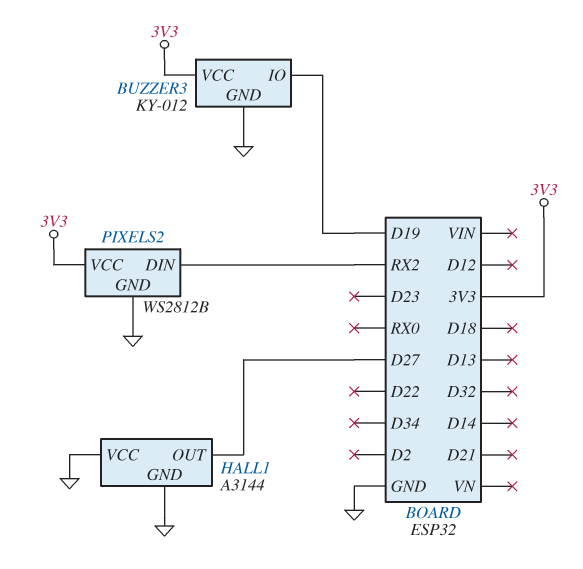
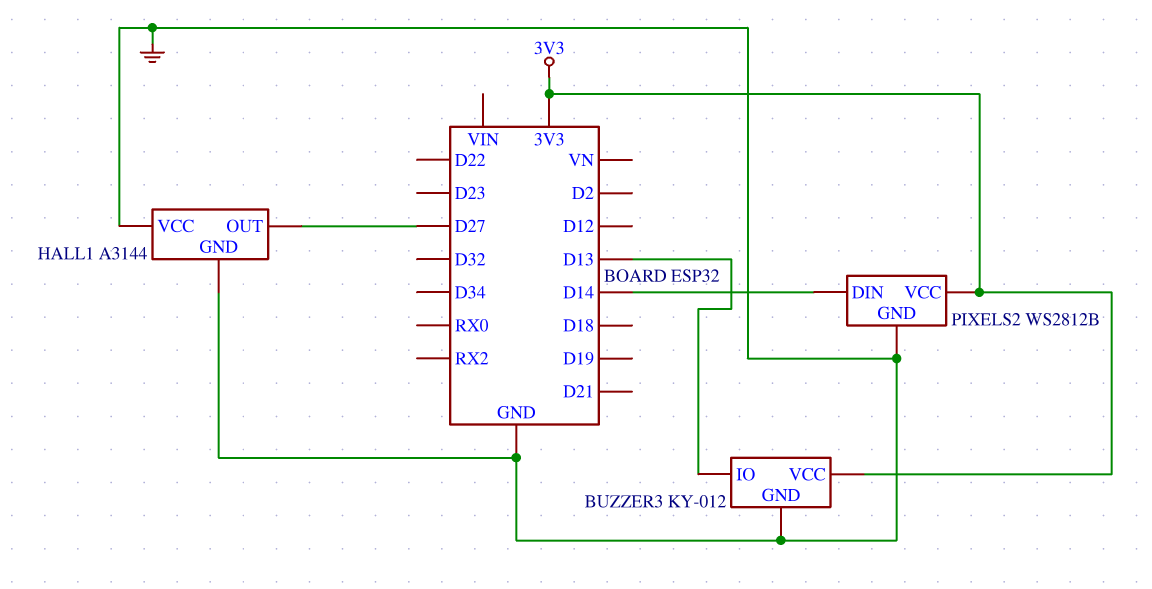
BUZZER3 pin IO: D19 -> D13
PIXELS2 pin DIN: RX2 -> D14

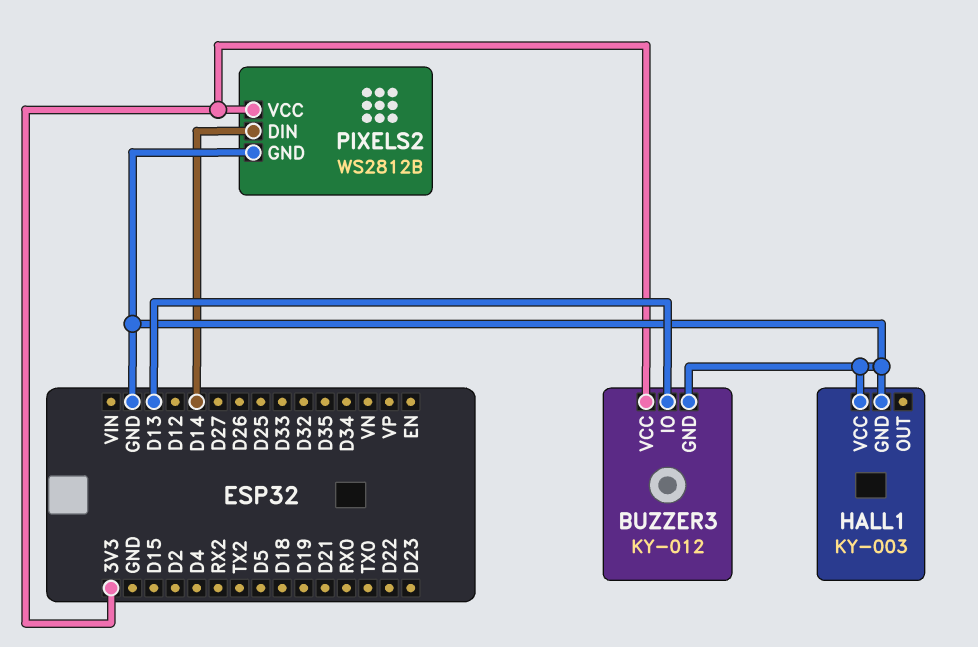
HALL1: A3144 -> KY-003
HALL1 pin OUT: D27 -> none

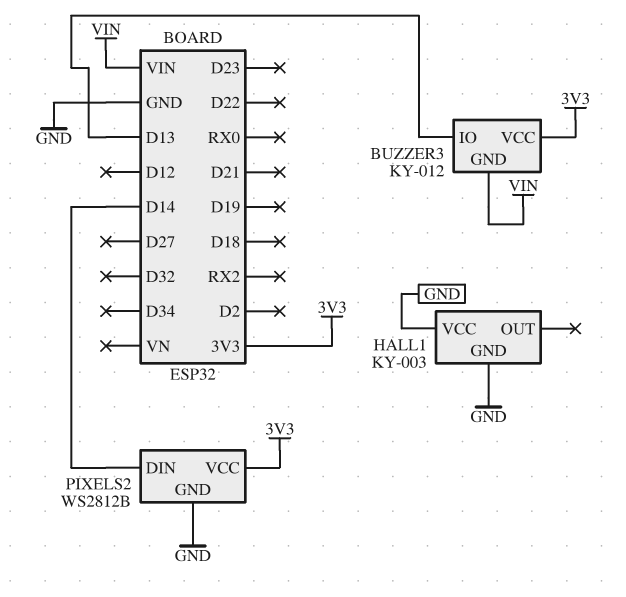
BUZZER3 pin GND: GND -> VIN

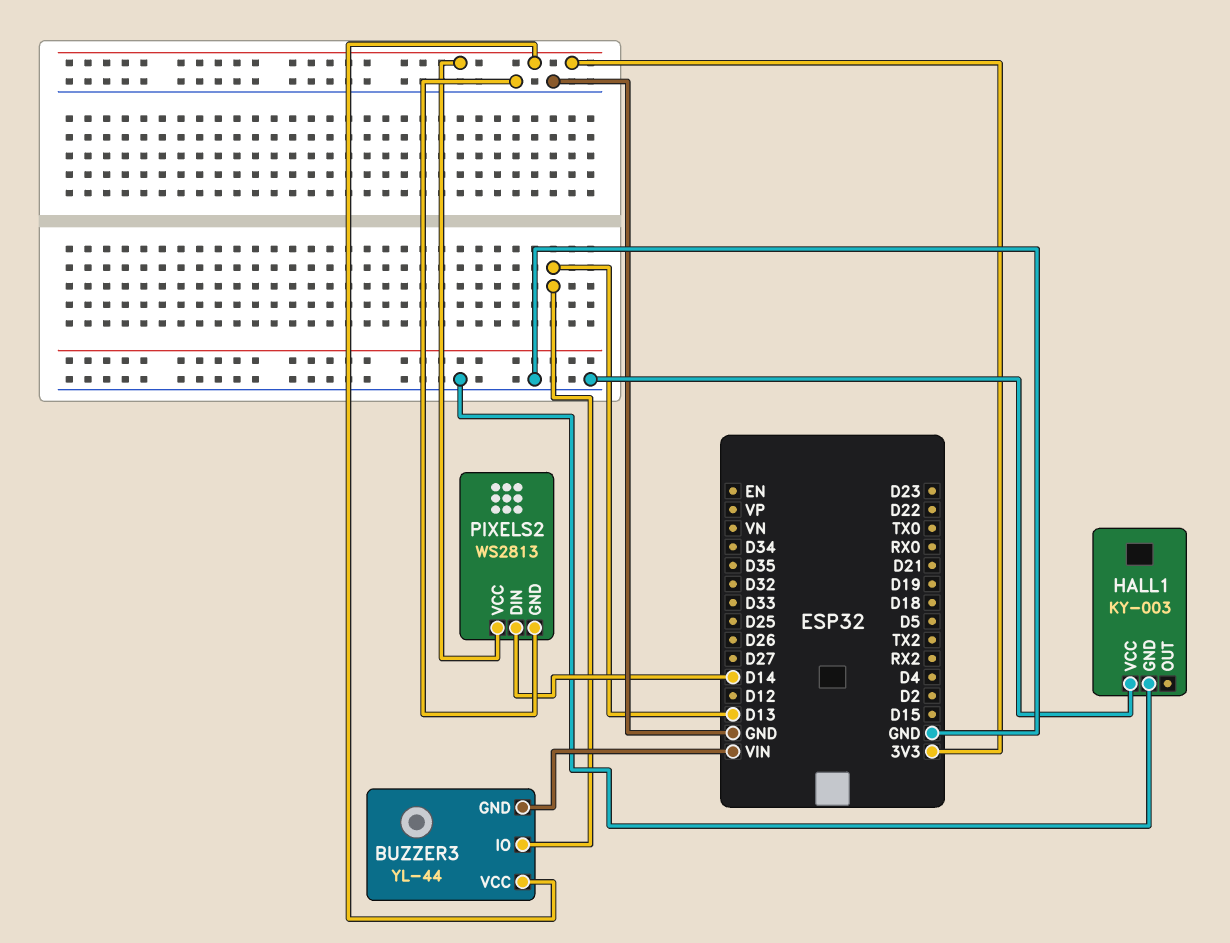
BUZZER3: KY-012 -> YL-44
PIXELS2: WS2812B -> WS2813

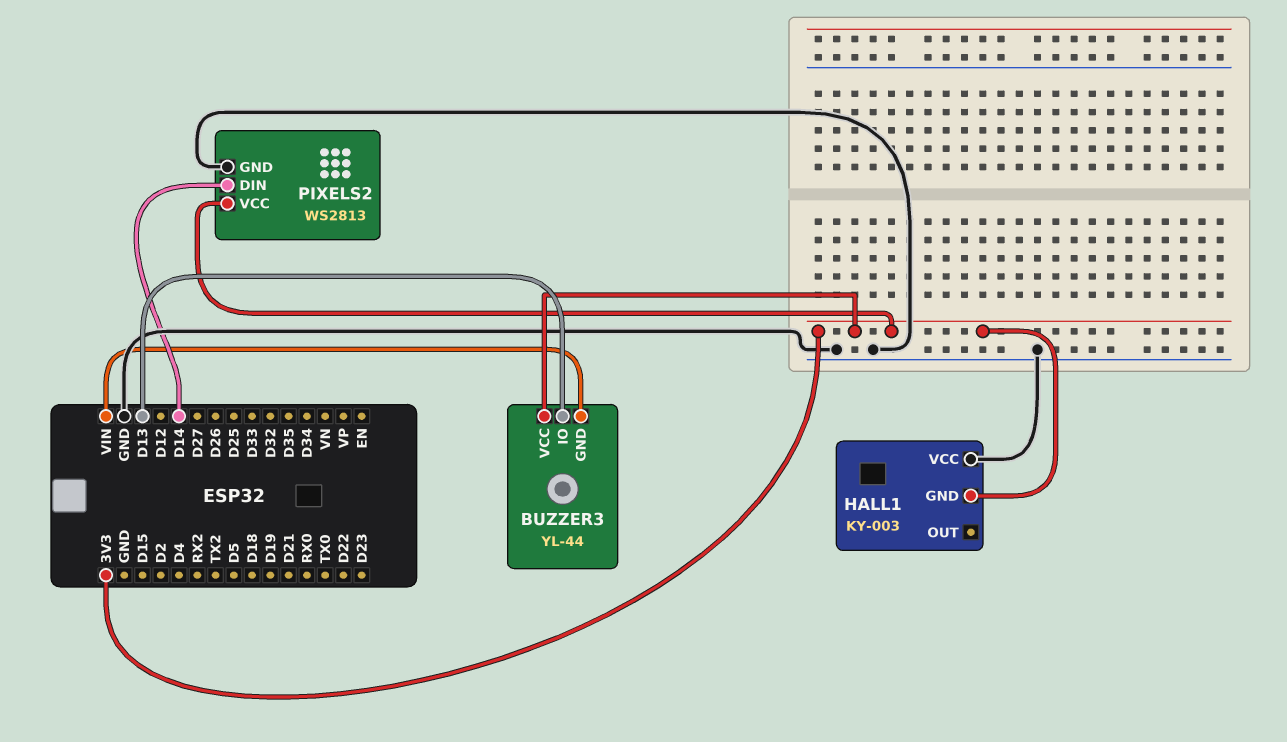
HALL1 pin GND: GND -> 3V3

